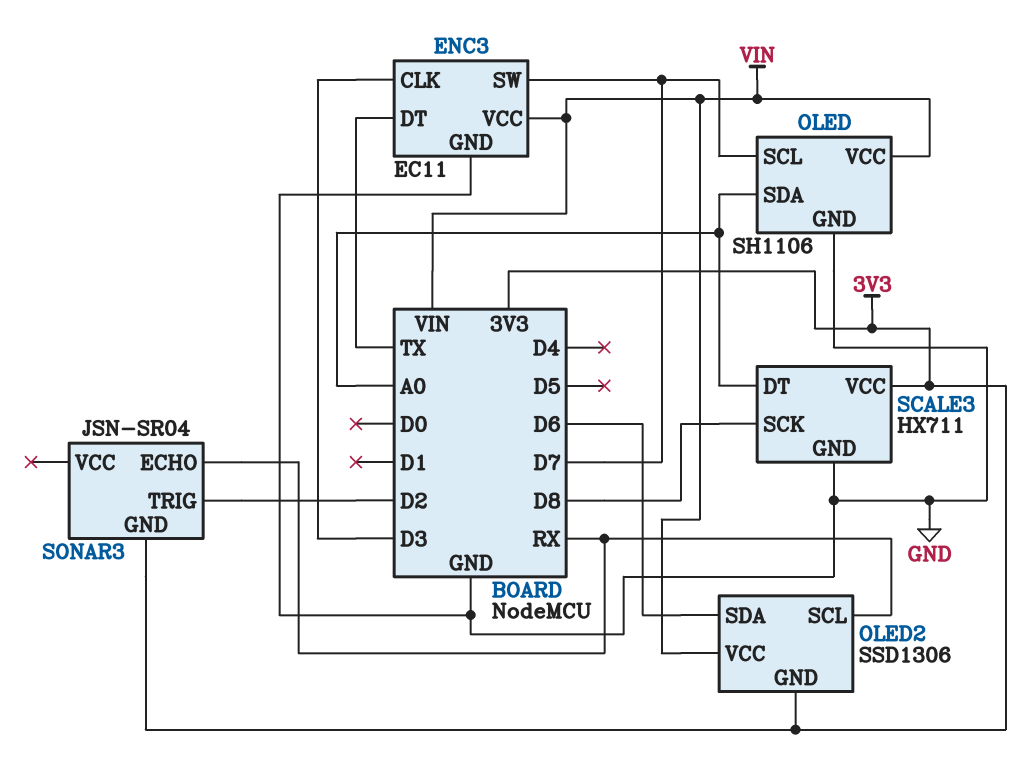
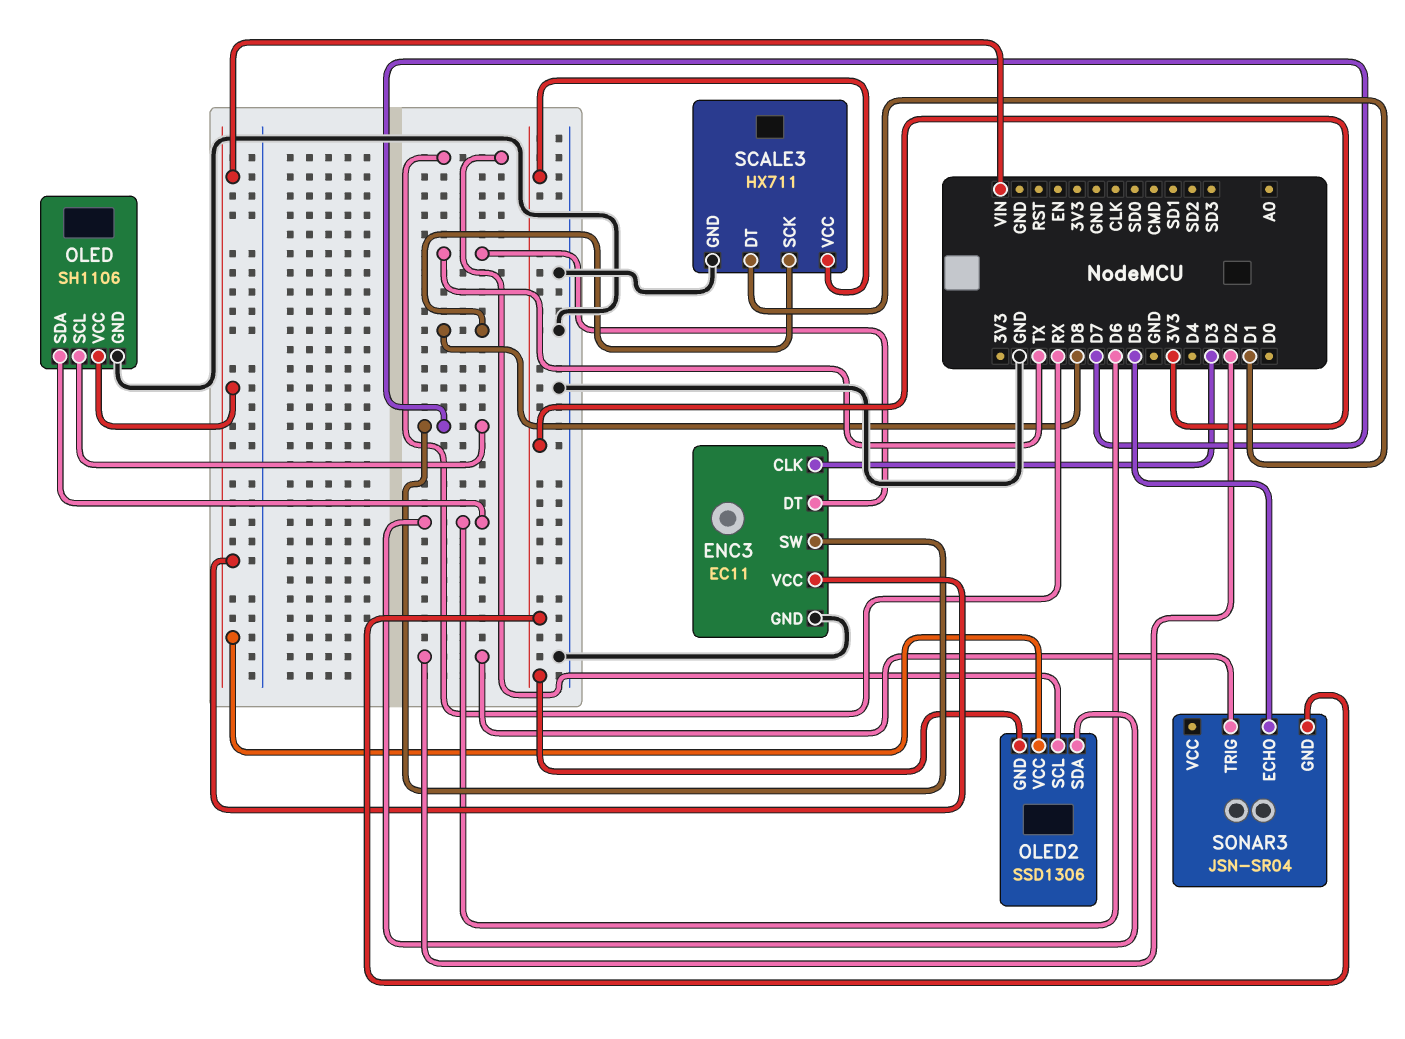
OLED pin SDA: A0 -> D6
SCALE3 pin DT: A0 -> D1
SONAR3 pin ECHO: RX -> D5

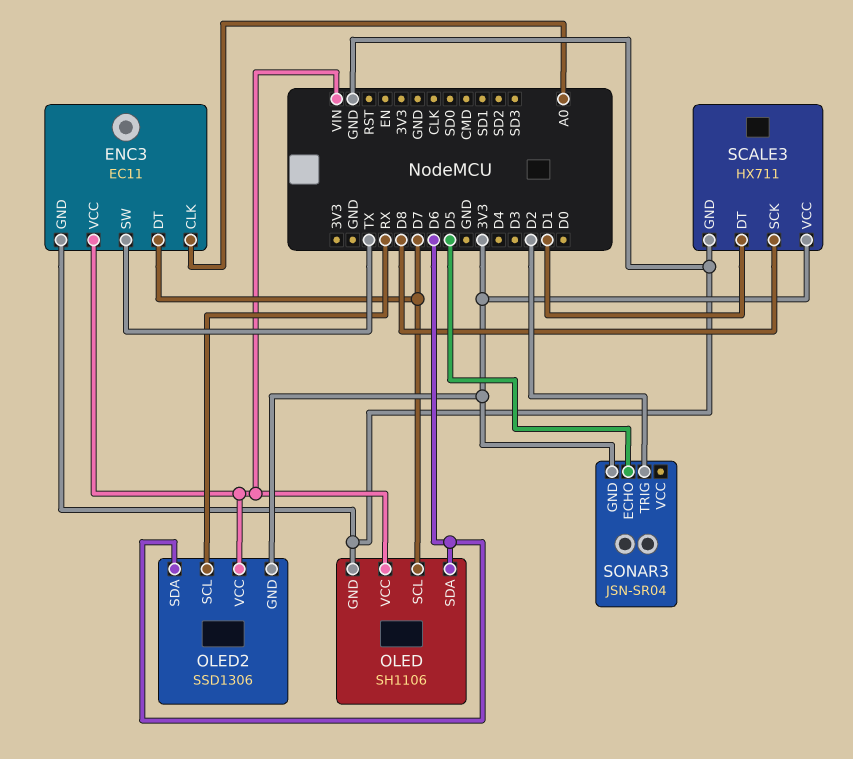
ENC3 pin CLK: D3 -> A0
ENC3 pin DT: TX -> D7
ENC3 pin SW: D7 -> TX

